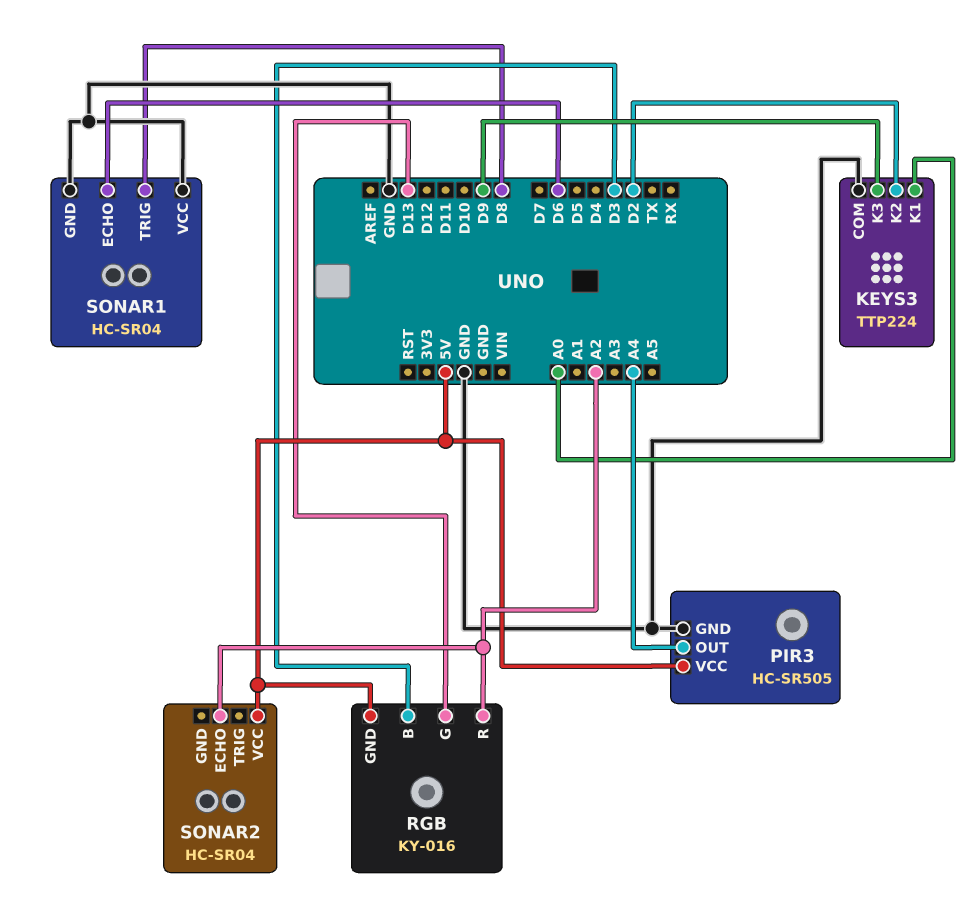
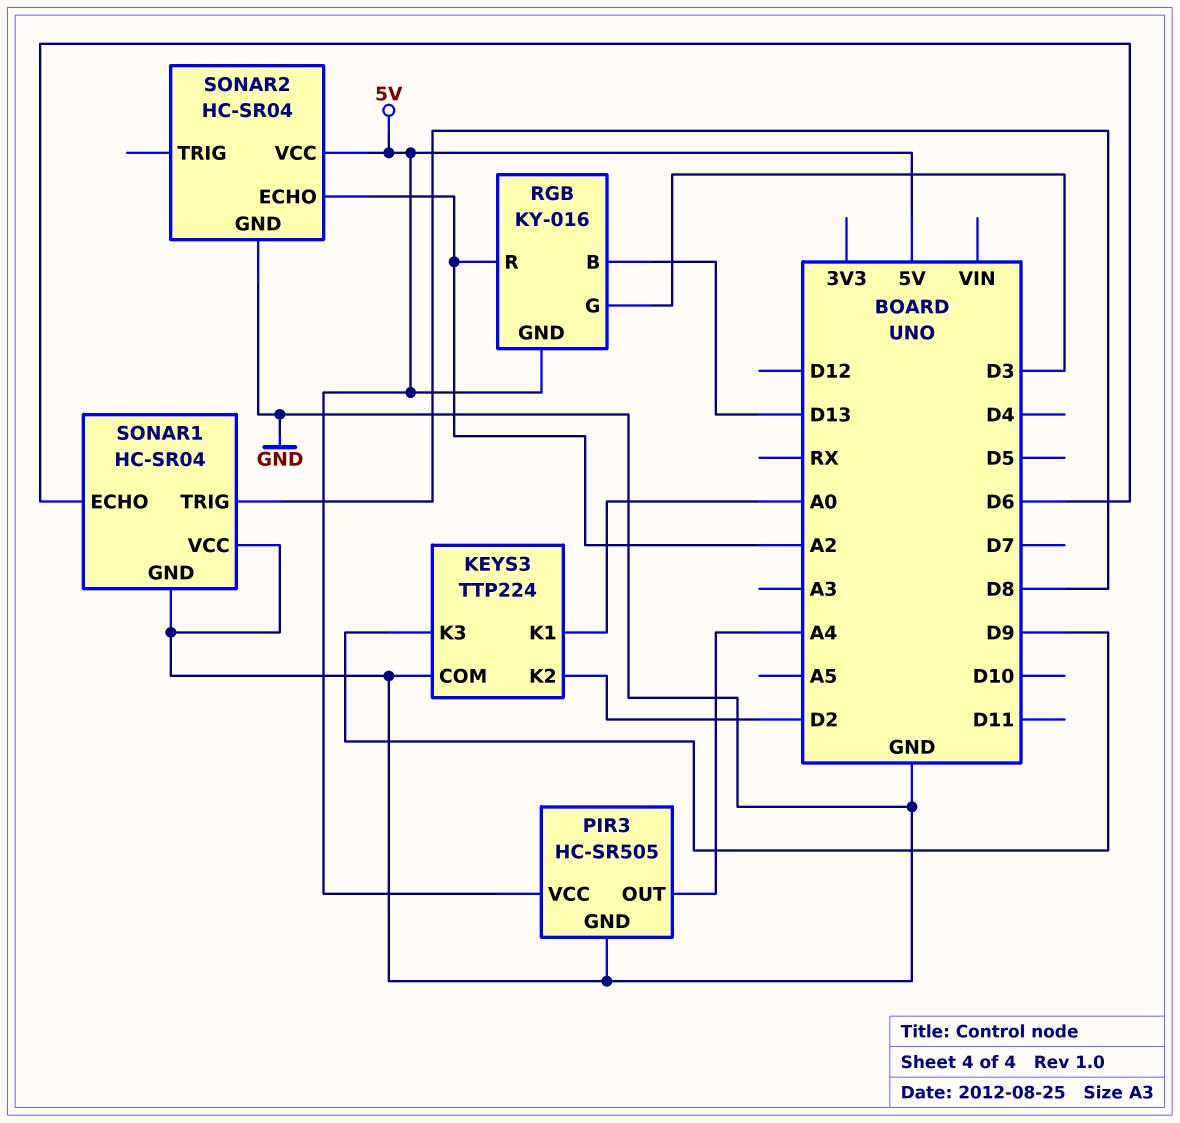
RGB pin B: D3 -> D13
RGB pin G: D13 -> D3
SONAR2 pin GND: none -> GND

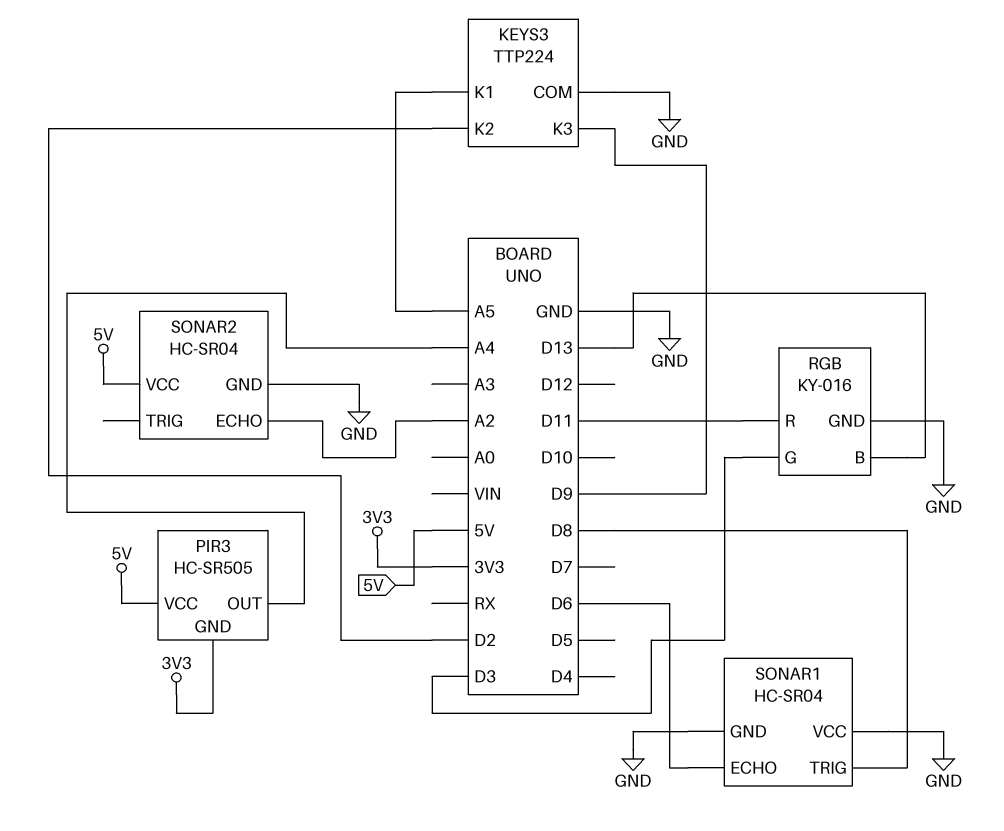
KEYS3 pin K1: A0 -> A5
PIR3 pin GND: GND -> 3V3
RGB pin GND: 5V -> GND
RGB pin R: A2 -> D11

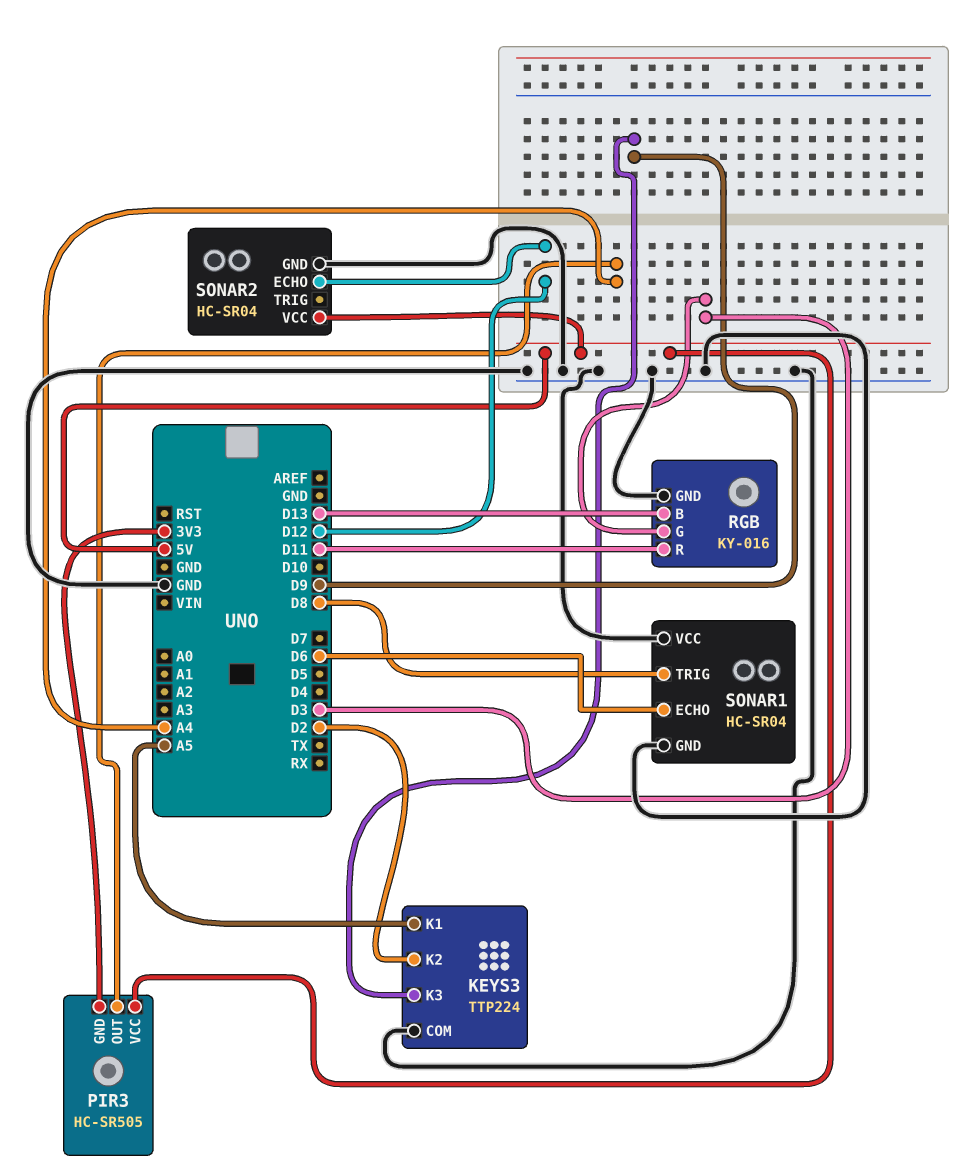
SONAR2 pin ECHO: A2 -> D12

